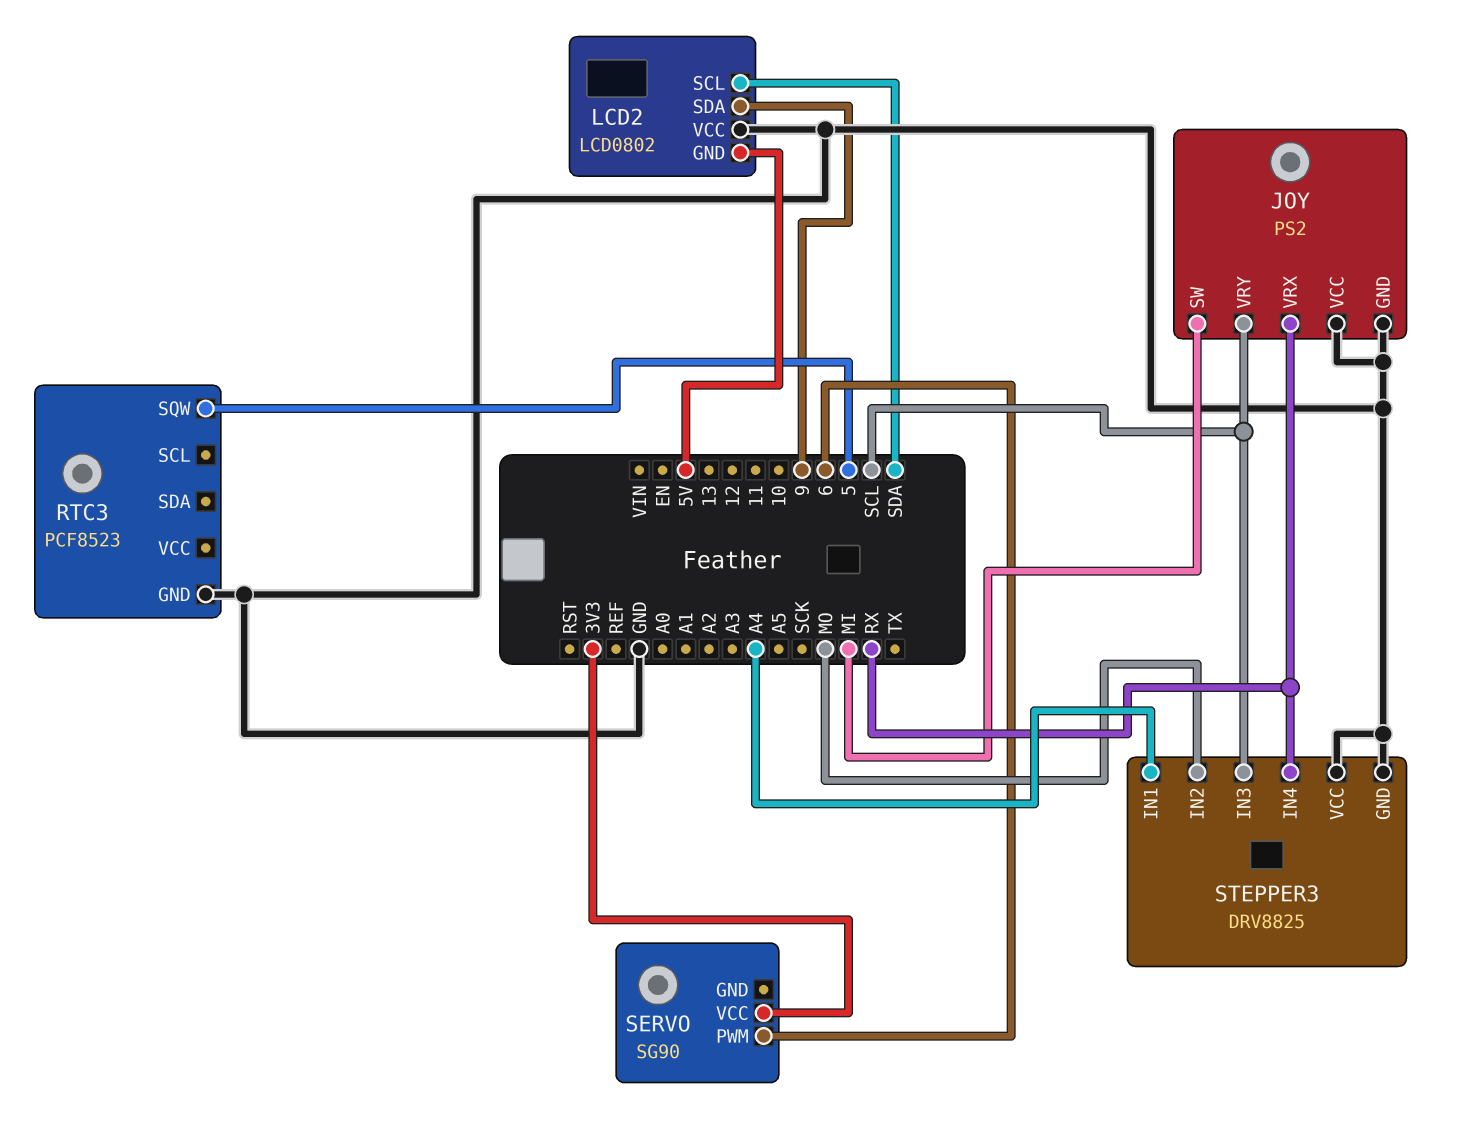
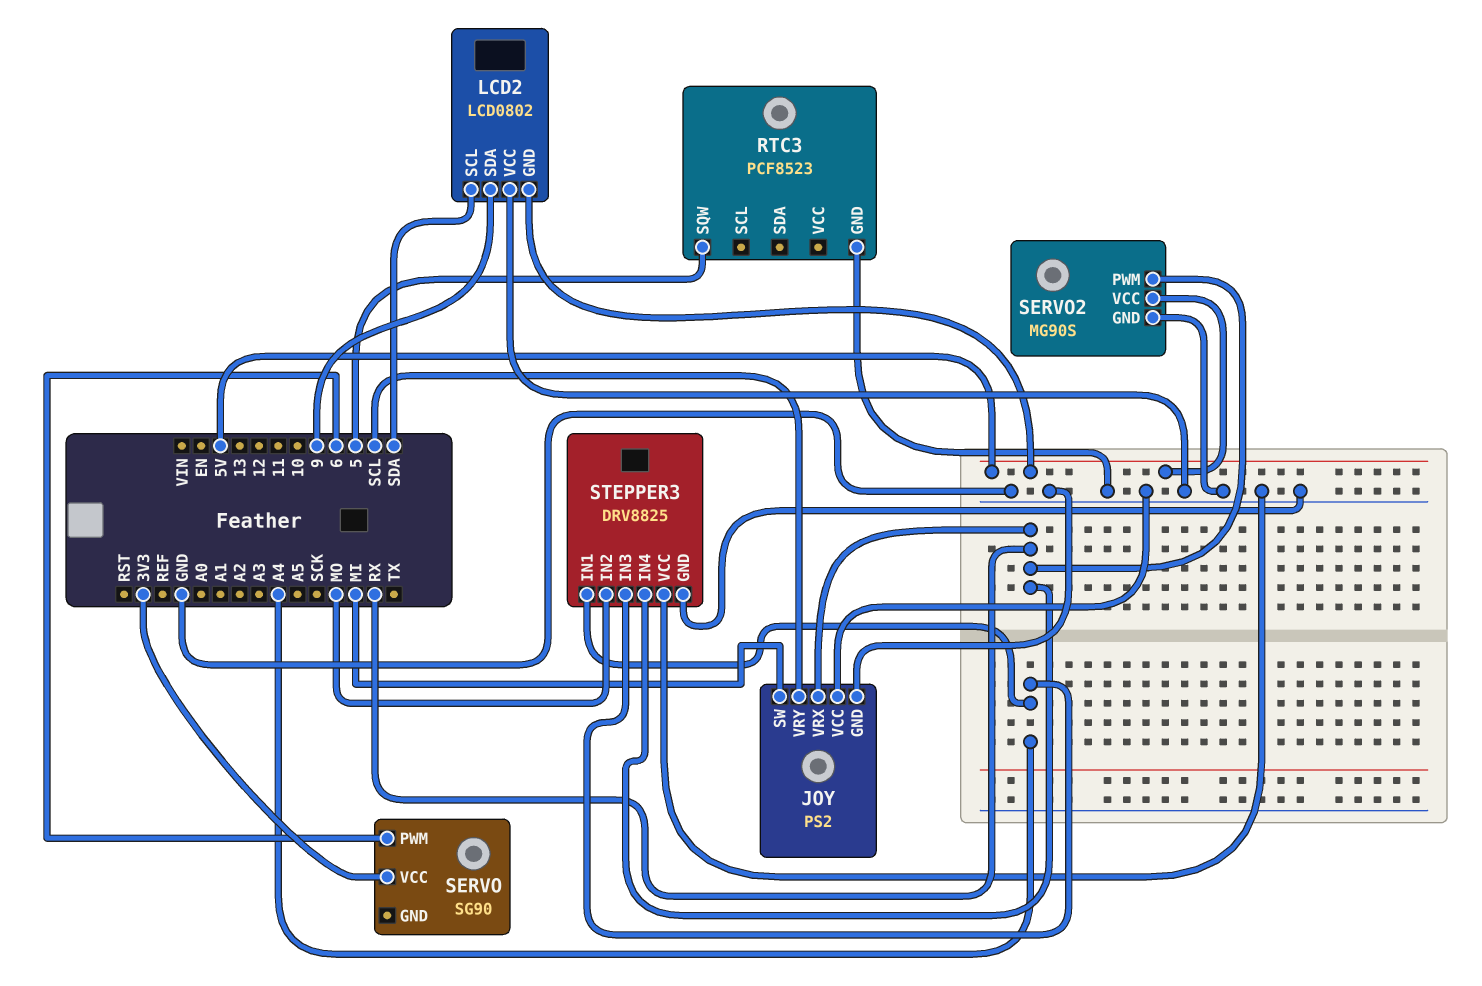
SERVO2: none -> MG90S
SERVO2 pin GND: none -> GND
SERVO2 pin PWM: none -> RX
SERVO2 pin VCC: none -> 5V
STEPPER3 pin IN3: SCL -> A4

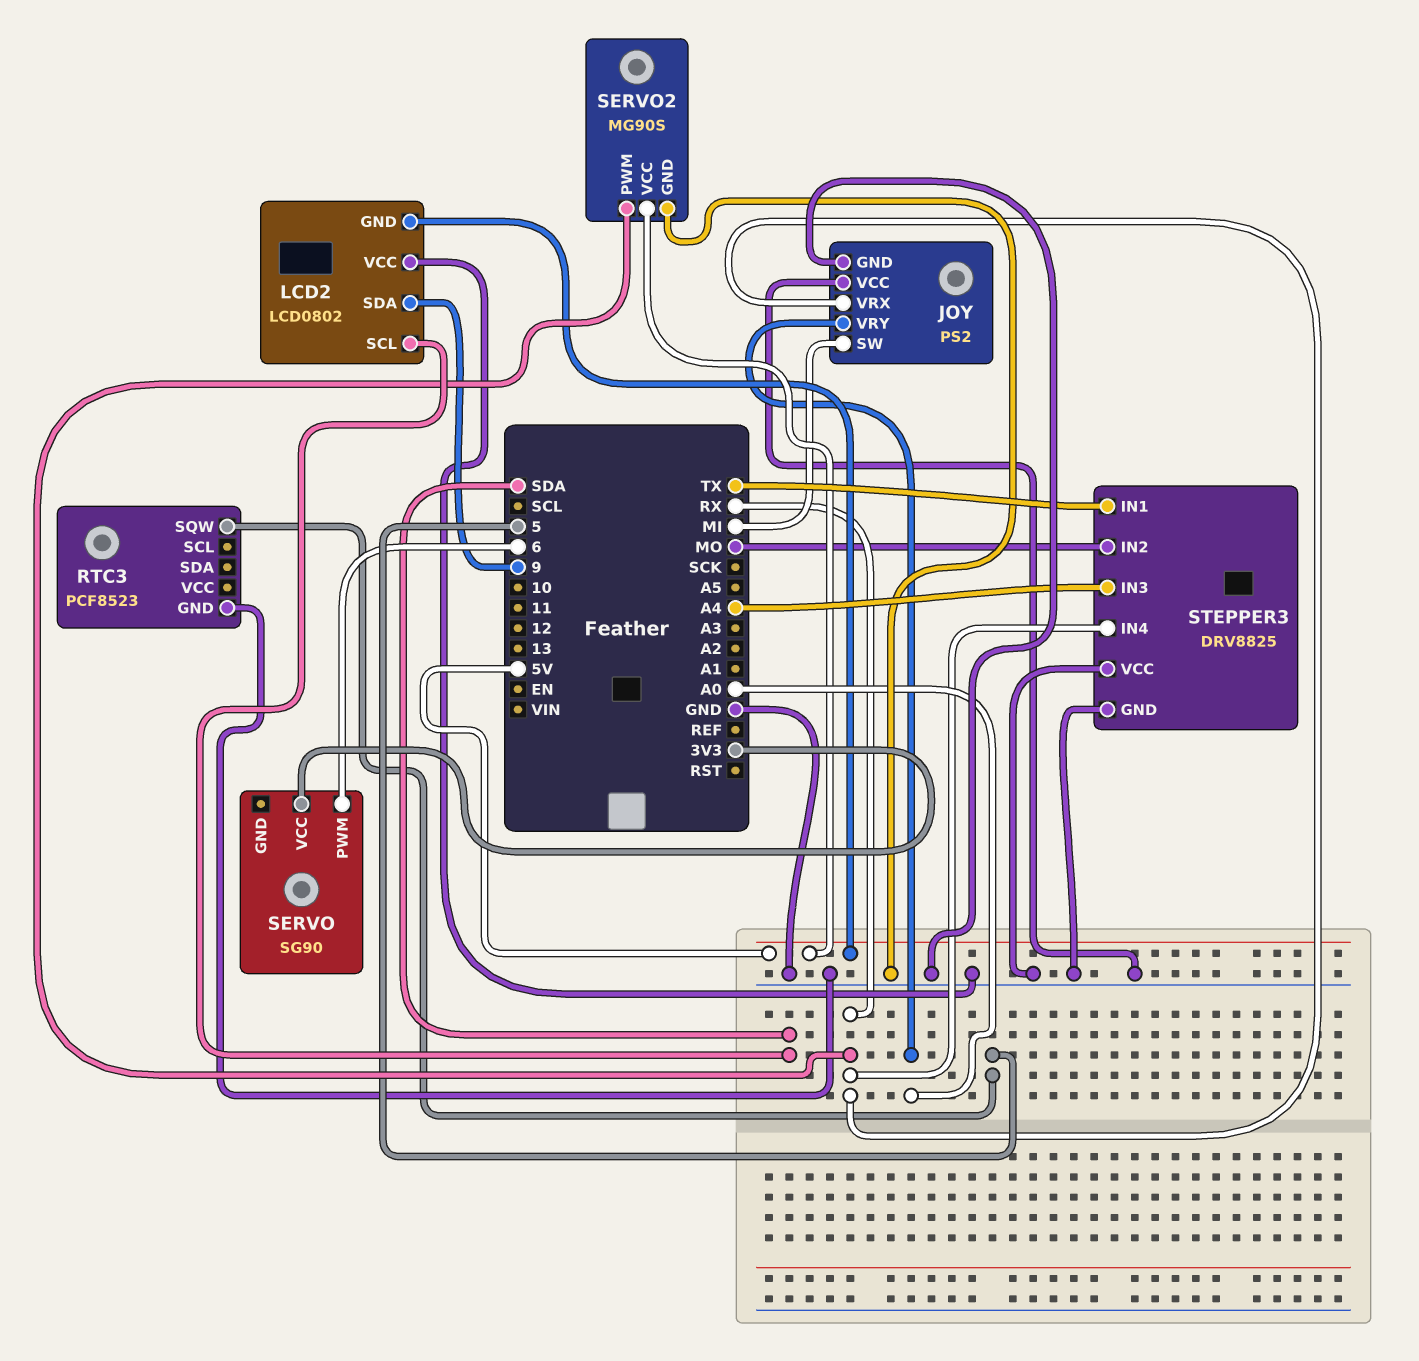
JOY pin VRY: SCL -> A0
STEPPER3 pin IN1: A4 -> TX

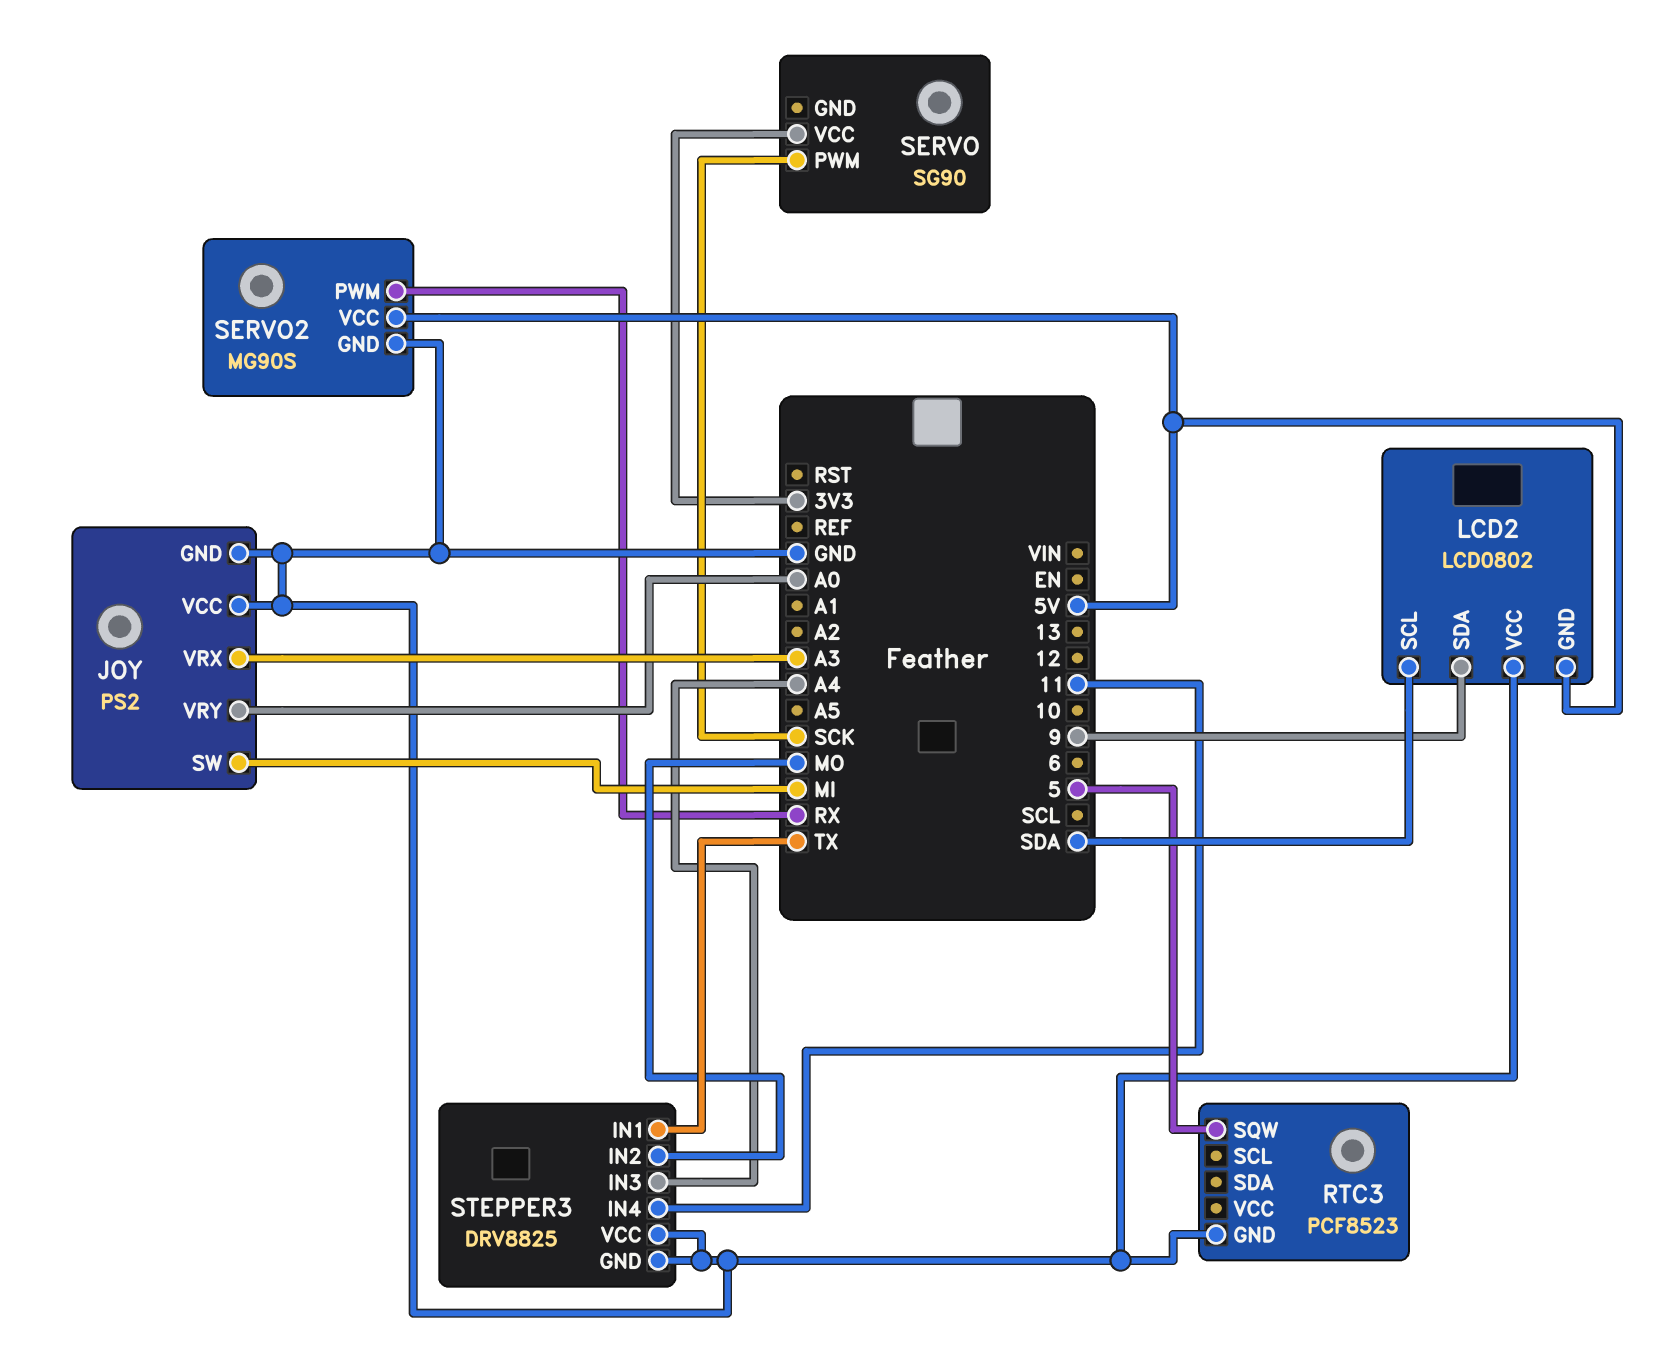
JOY pin VRX: RX -> A3
SERVO pin PWM: 6 -> SCK
STEPPER3 pin IN4: RX -> 11

